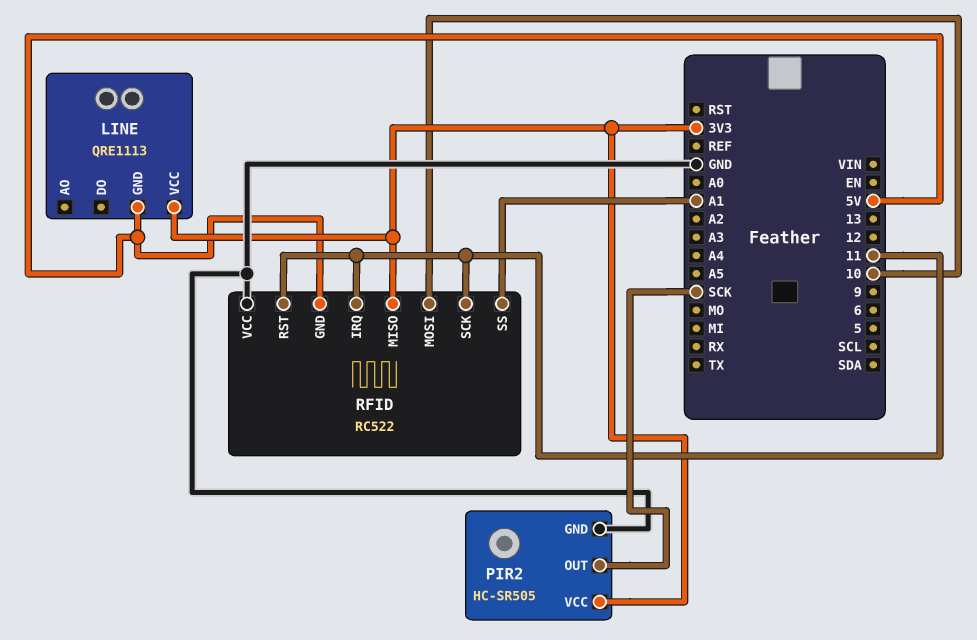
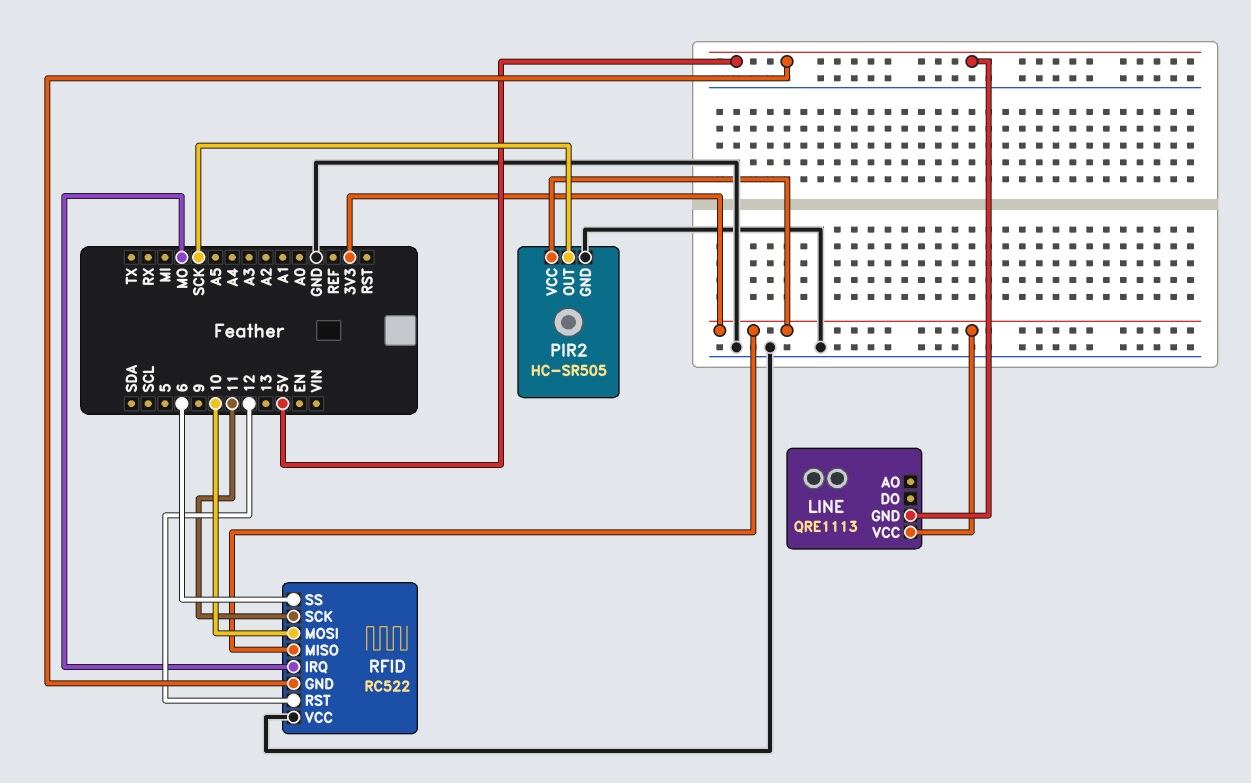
RFID pin IRQ: 11 -> MO
RFID pin RST: 11 -> 12
RFID pin SS: A1 -> 6

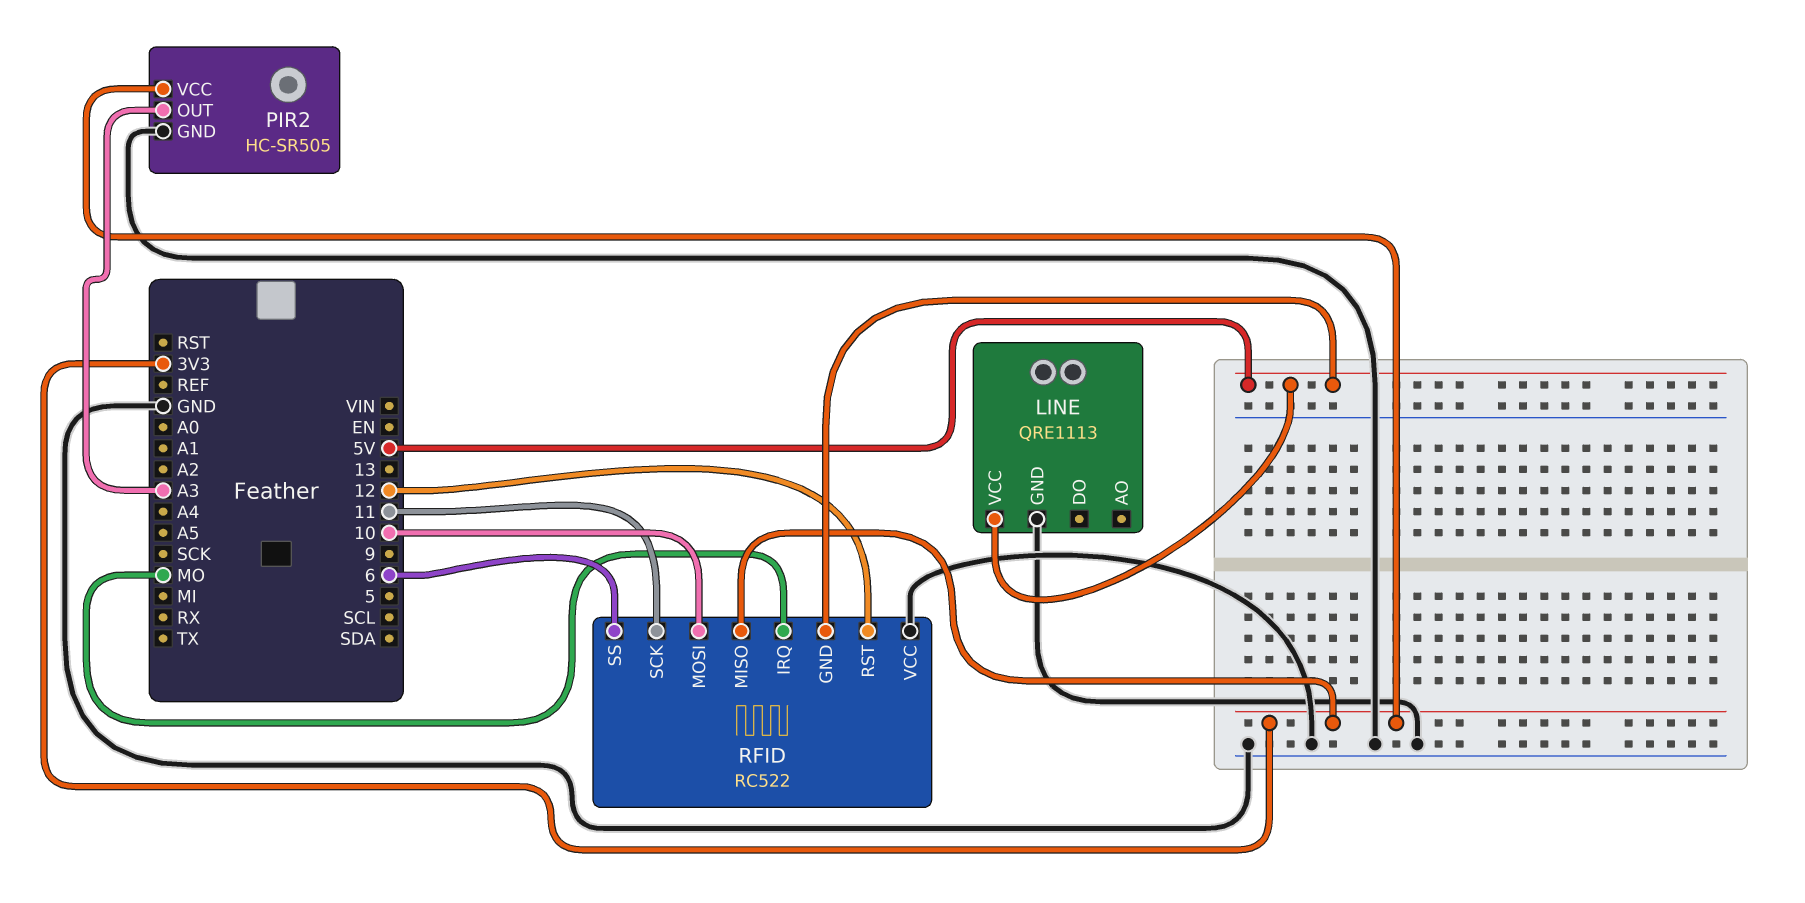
LINE pin GND: 5V -> GND
LINE pin VCC: 3V3 -> 5V
PIR2 pin OUT: SCK -> A3

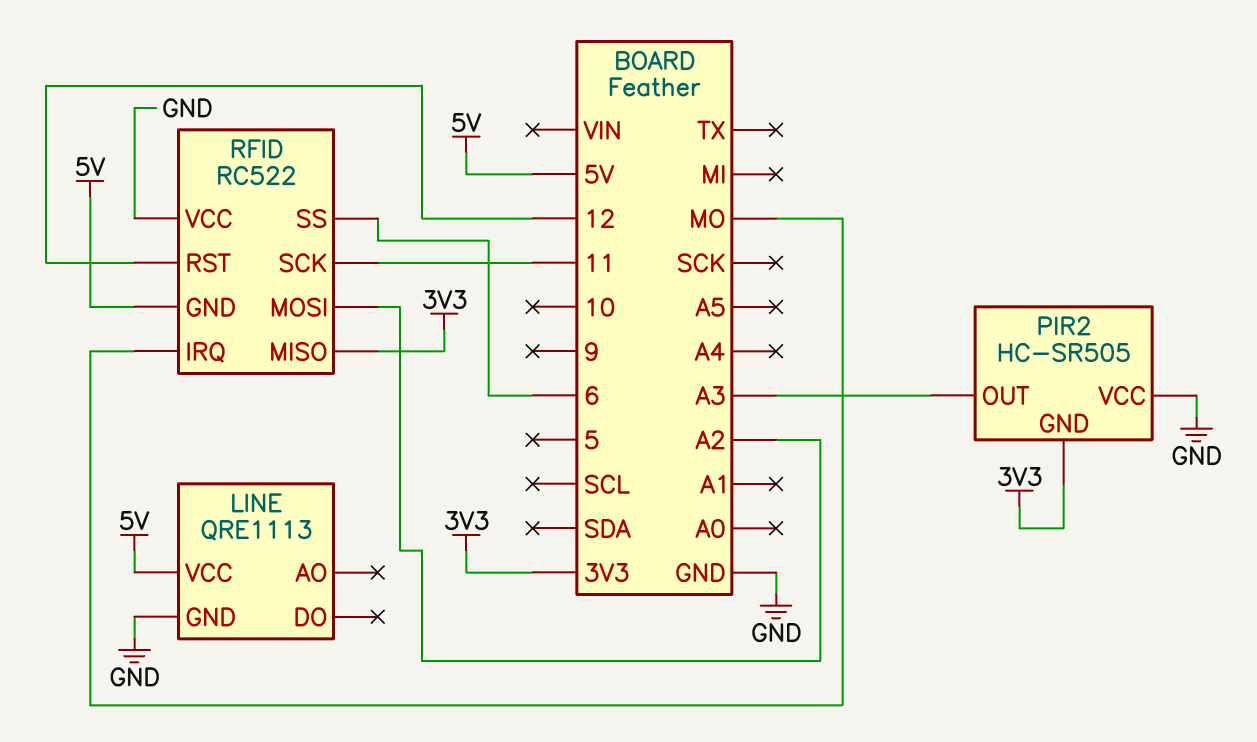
PIR2 pin GND: GND -> 3V3
PIR2 pin VCC: 3V3 -> GND
RFID pin MOSI: 10 -> A2

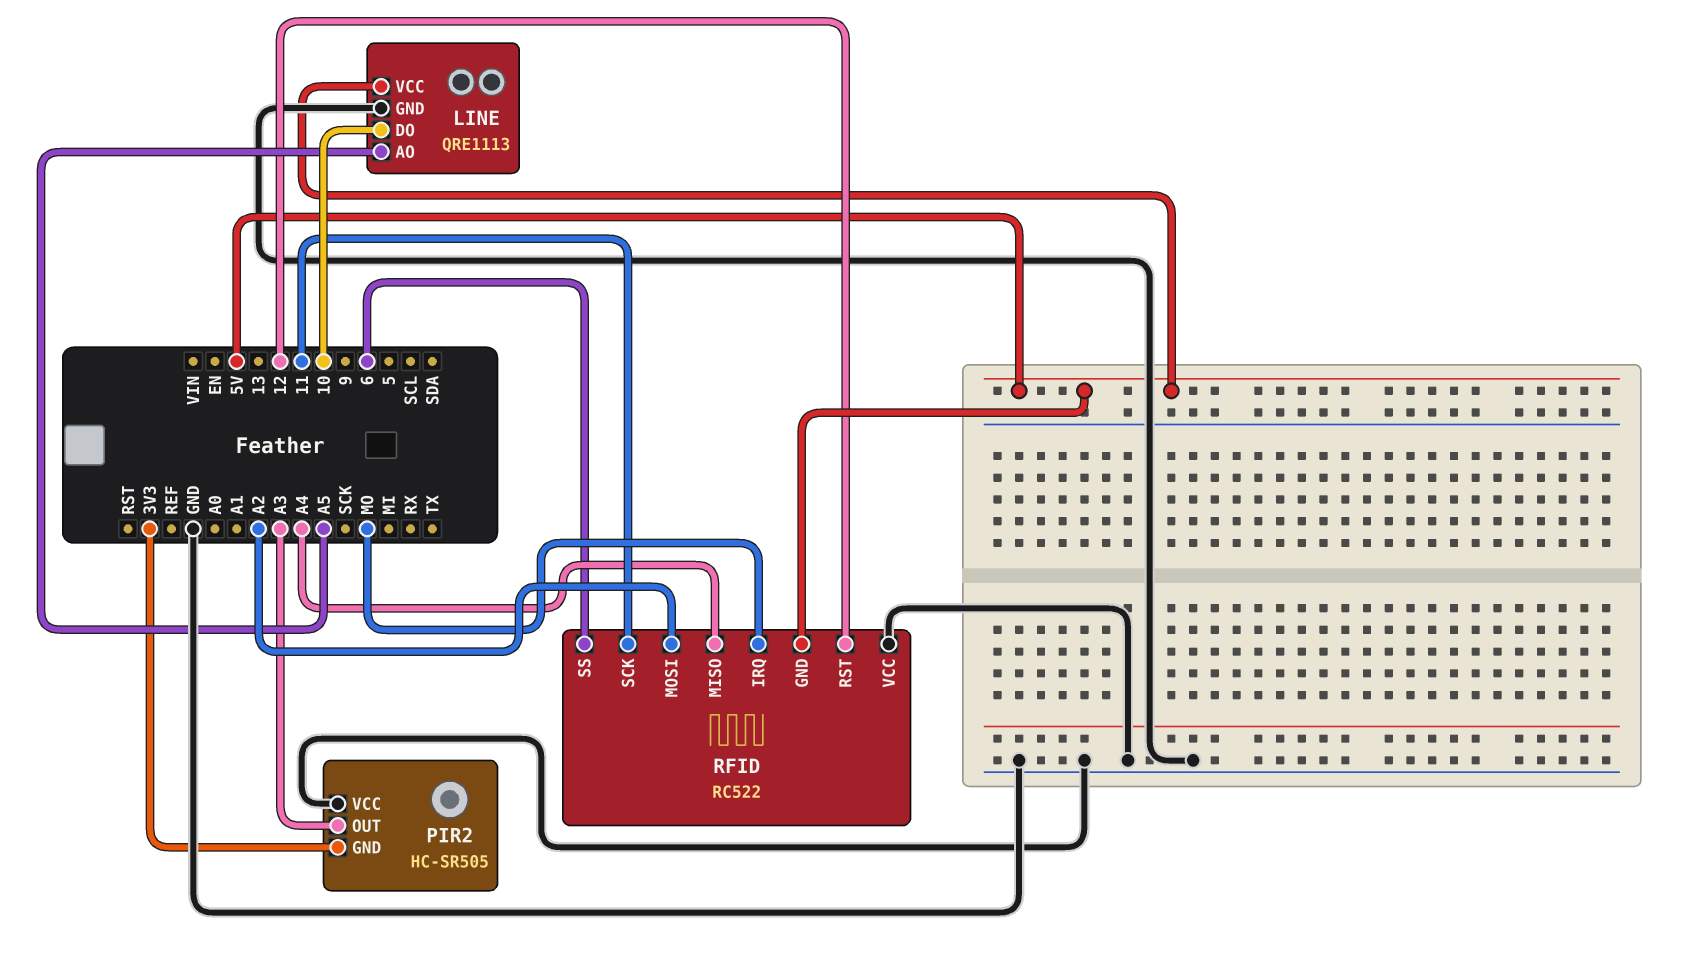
LINE pin AO: none -> A5
LINE pin DO: none -> 10
RFID pin MISO: 3V3 -> A4

